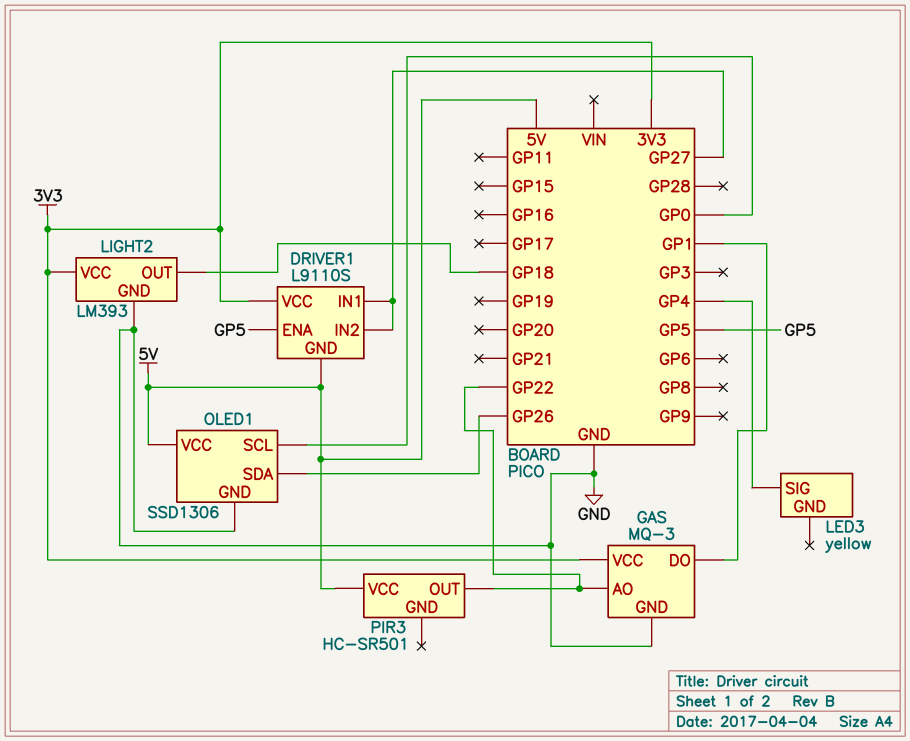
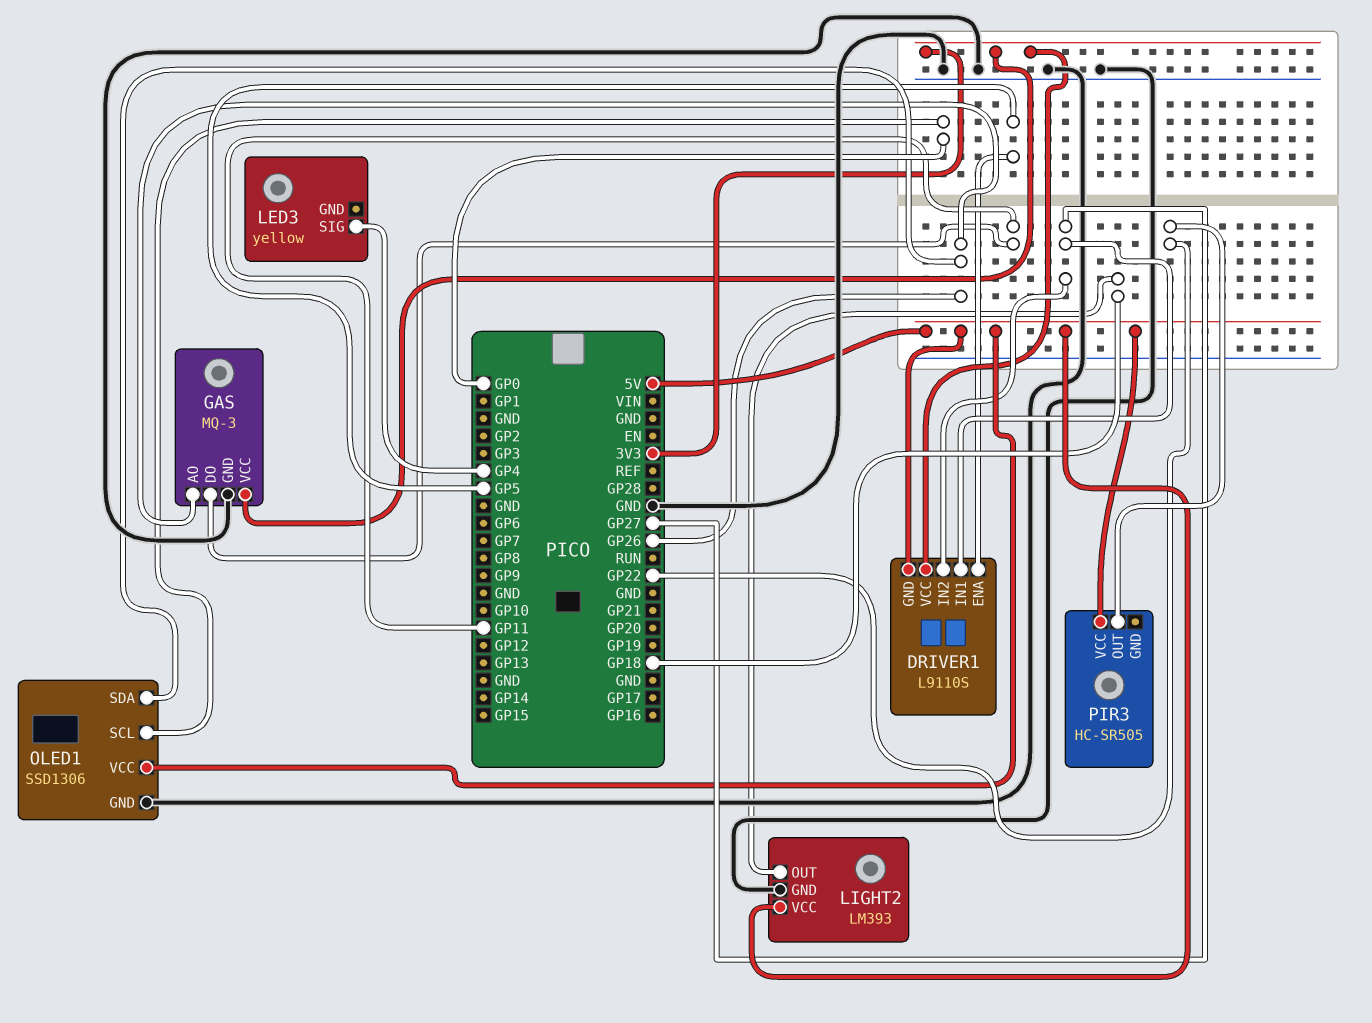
GAS pin AO: GP22 -> GP26
GAS pin DO: GP1 -> GP11
LIGHT2 pin VCC: 3V3 -> 5V
PIR3: HC-SR501 -> HC-SR505

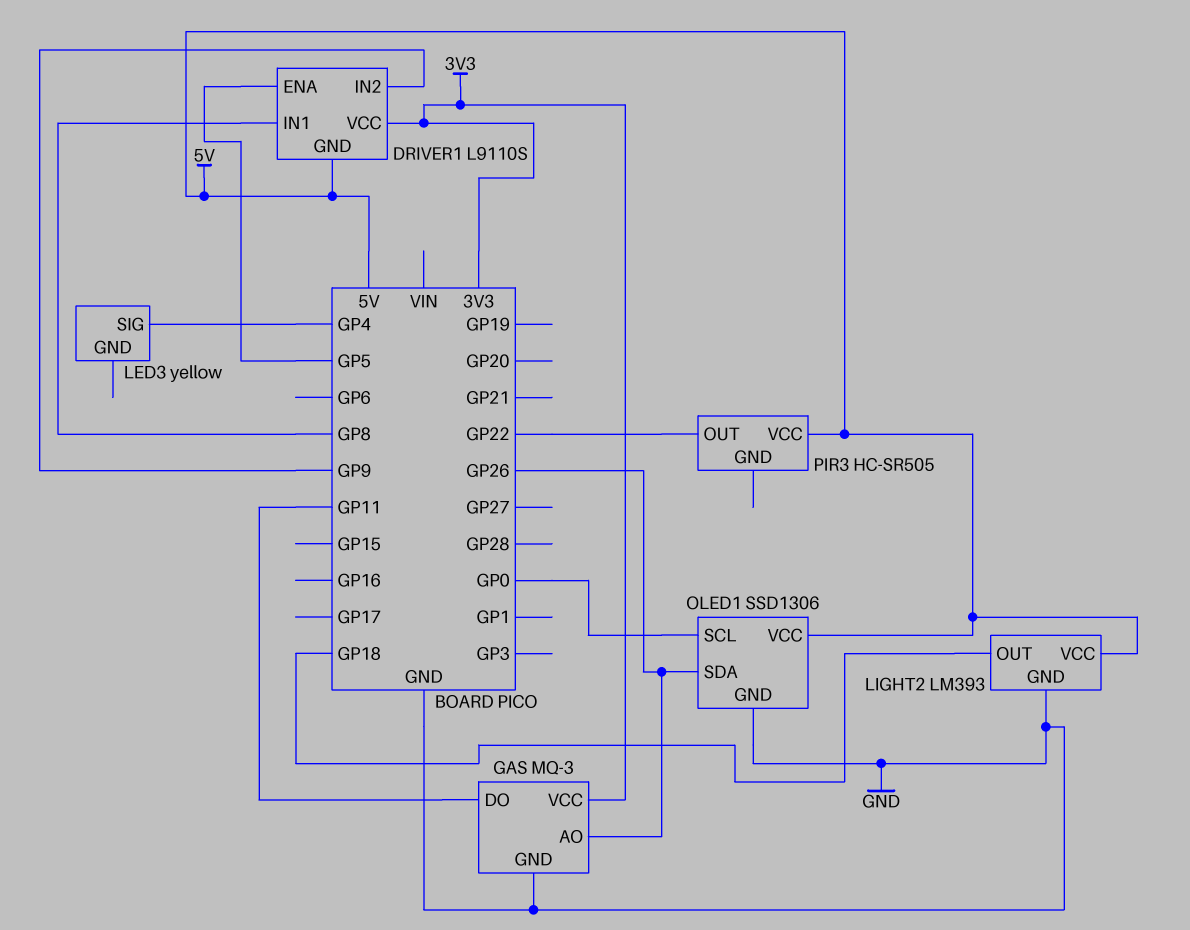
DRIVER1 pin IN1: GP27 -> GP8
DRIVER1 pin IN2: GP27 -> GP9

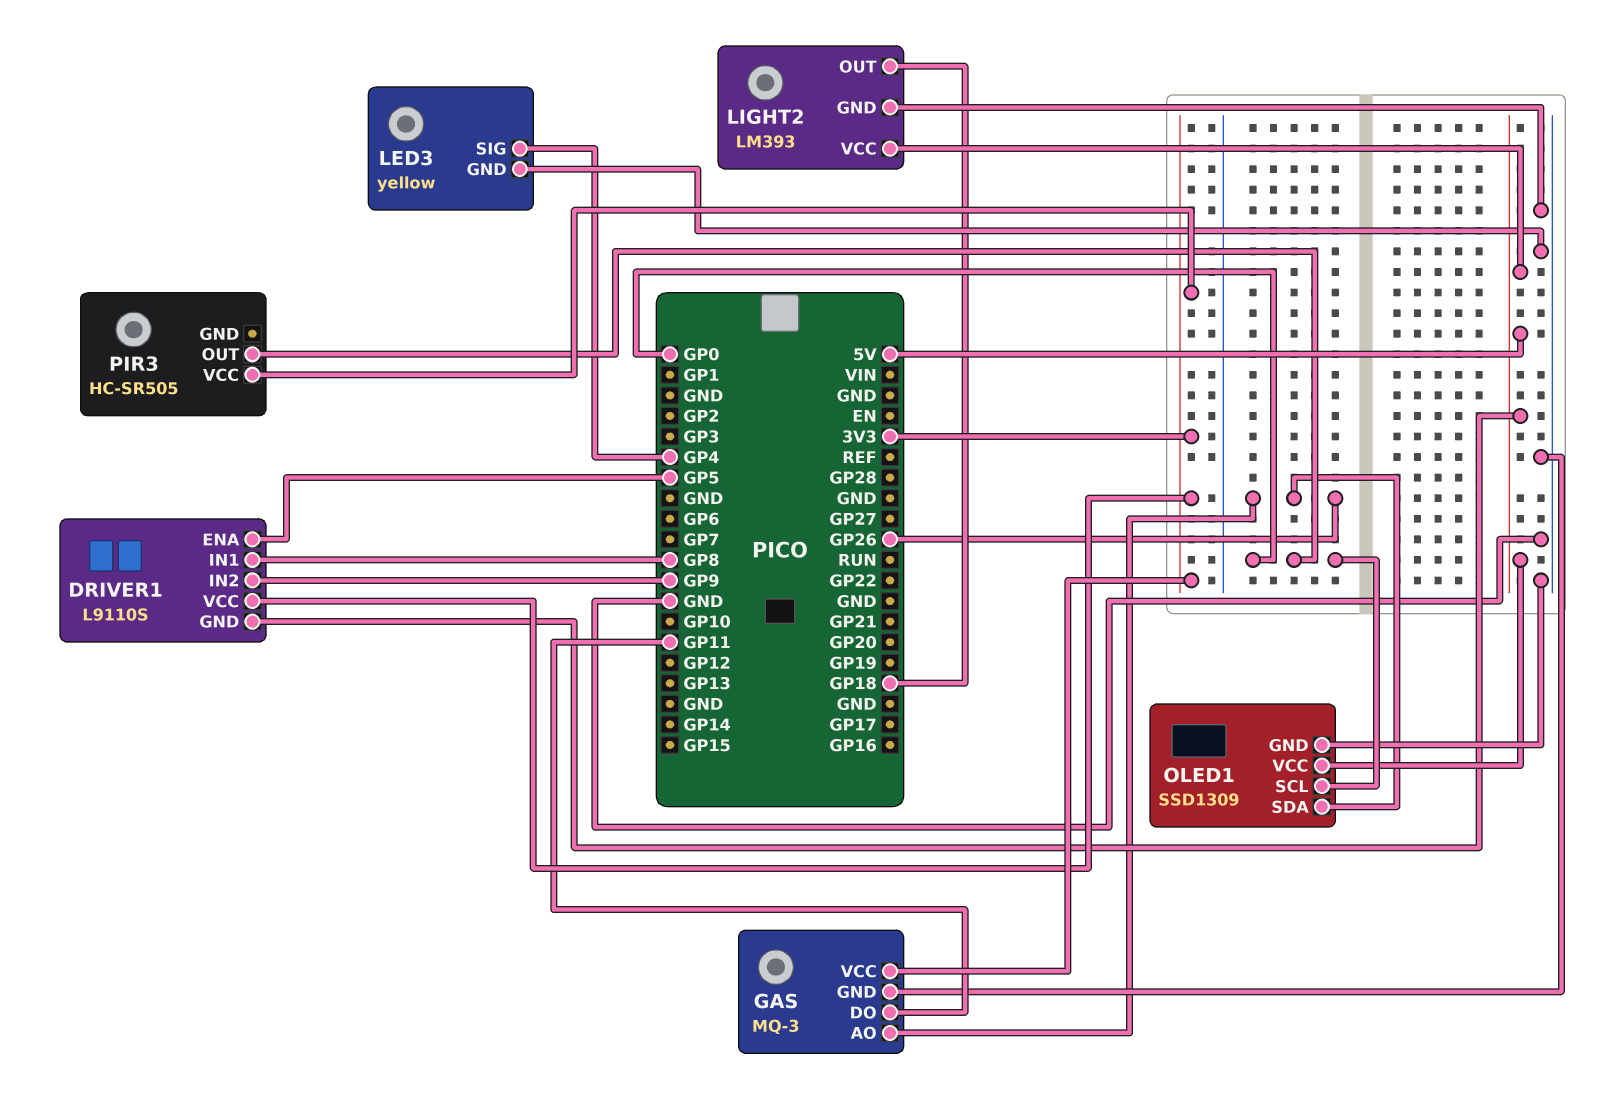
LED3 pin GND: none -> GND
OLED1: SSD1306 -> SSD1309
PIR3 pin OUT: GP22 -> GP0
PIR3 pin VCC: 5V -> 3V3

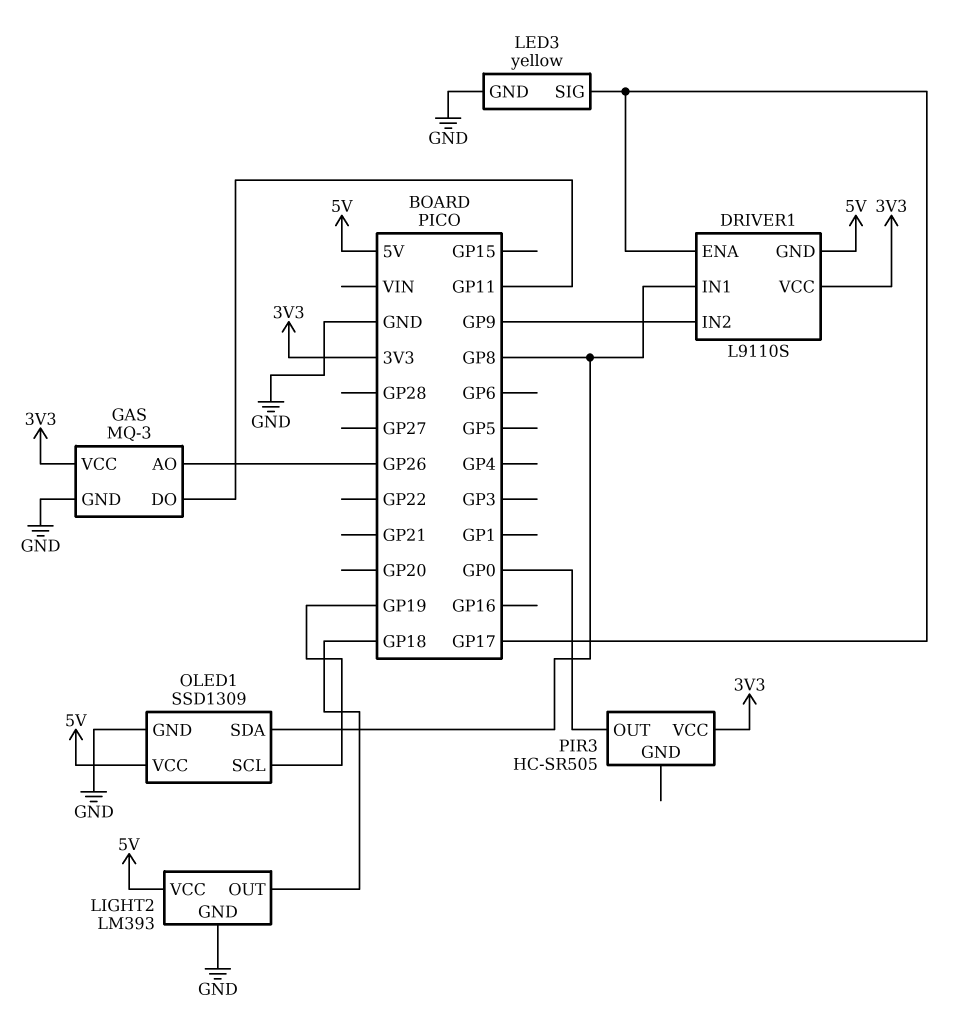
DRIVER1 pin ENA: GP5 -> GP17
LED3 pin SIG: GP4 -> GP17
OLED1 pin SCL: GP0 -> GP19
OLED1 pin SDA: GP26 -> GP8

